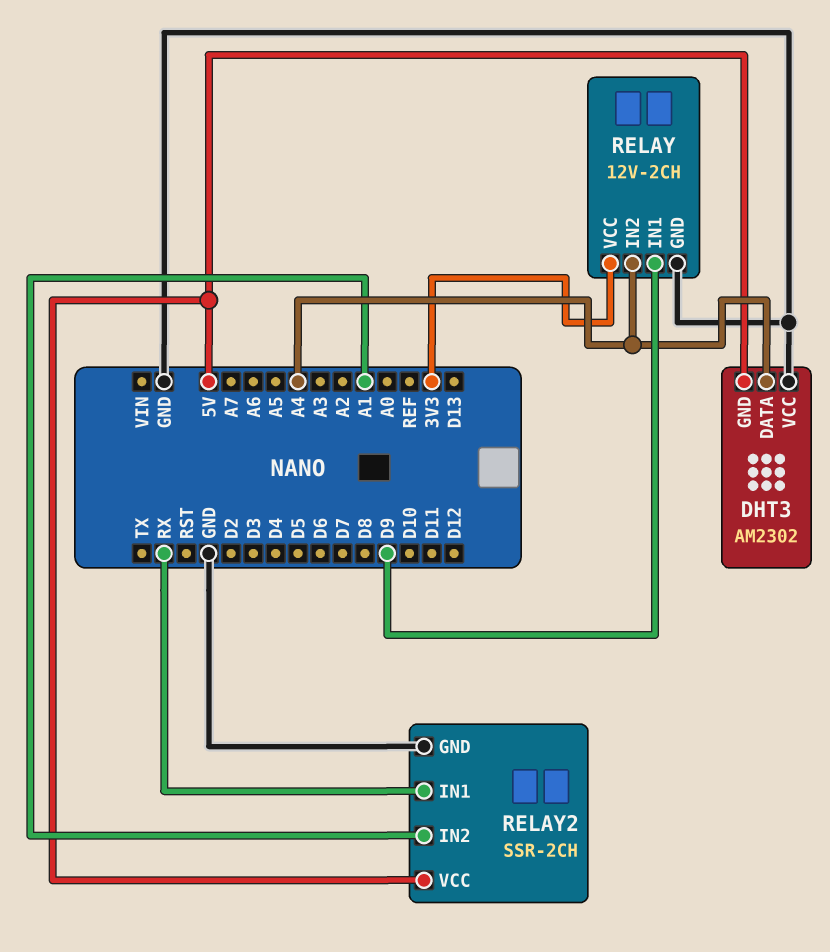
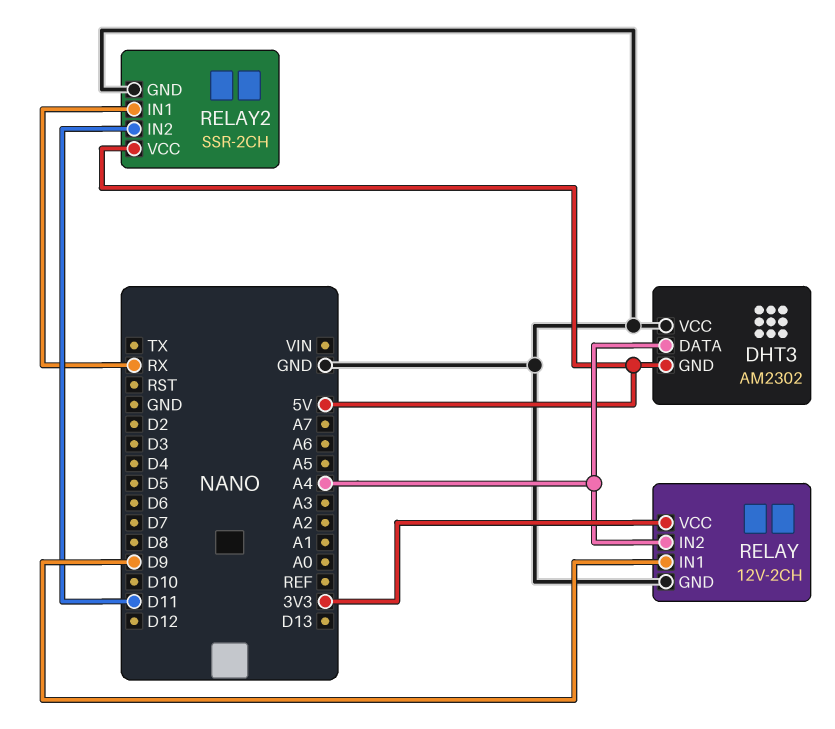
RELAY2 pin IN2: A1 -> D11

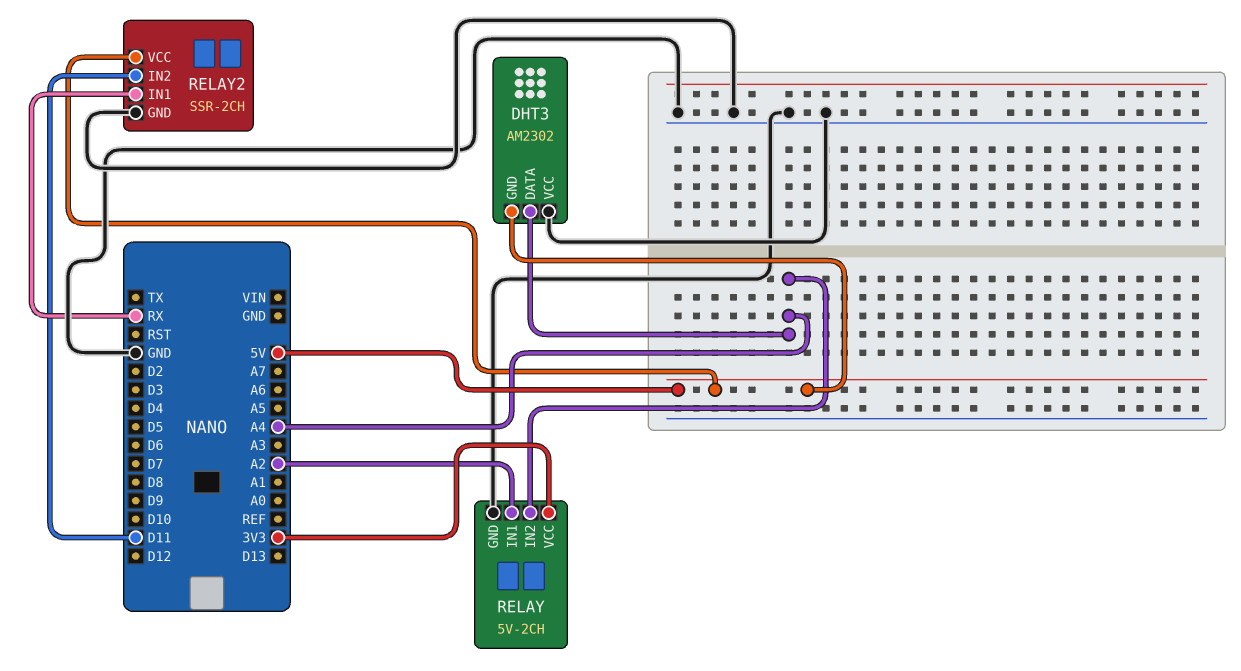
RELAY: 12V-2CH -> 5V-2CH
RELAY pin IN1: D9 -> A2

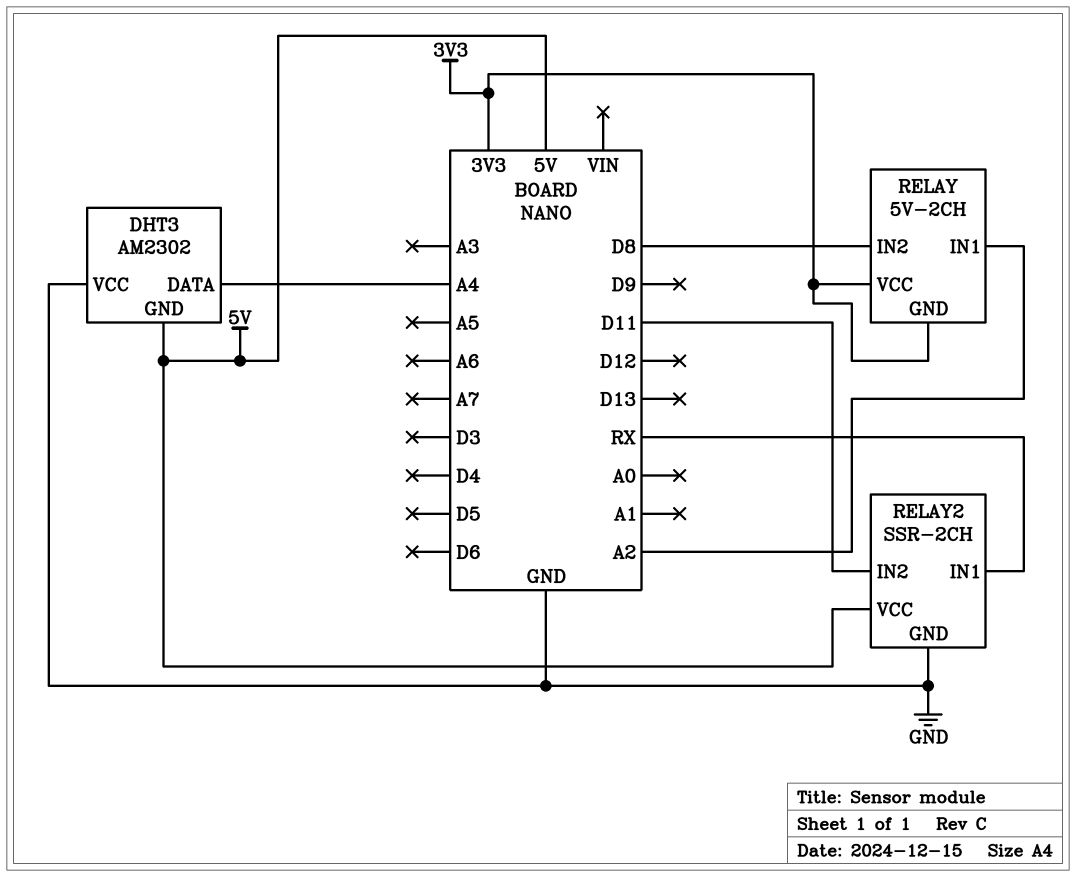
RELAY pin GND: GND -> 3V3
RELAY pin IN2: A4 -> D8

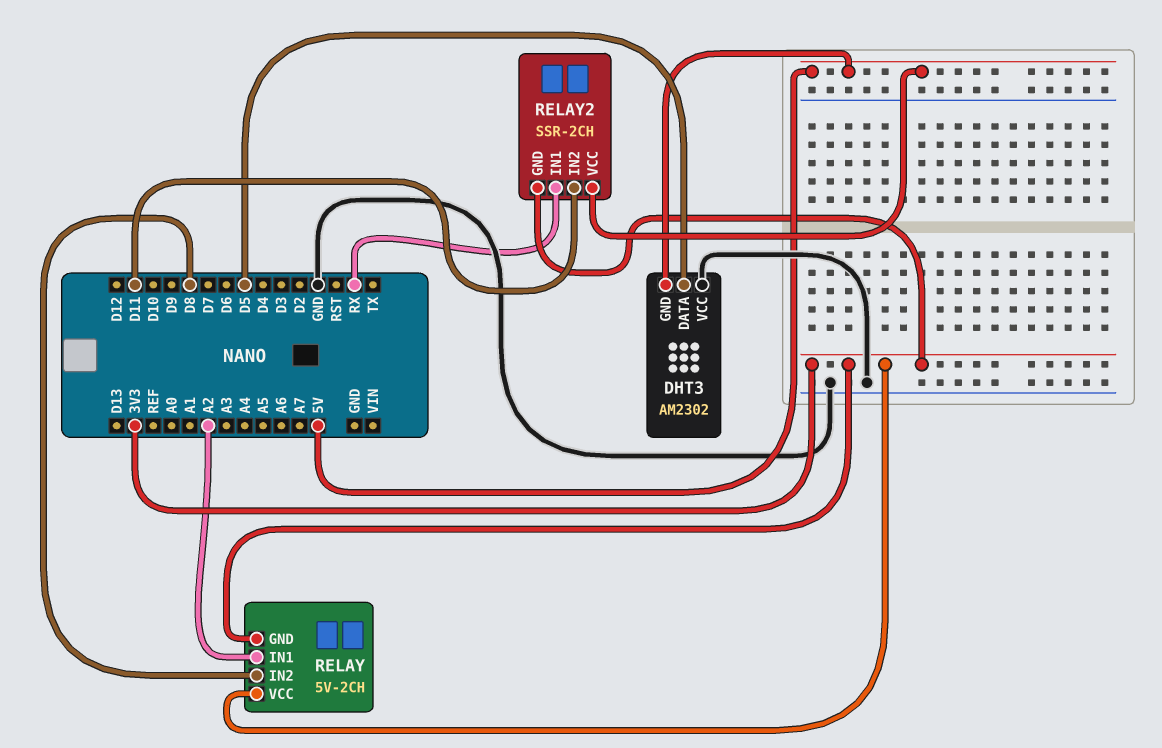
DHT3 pin DATA: A4 -> D5
RELAY2 pin GND: GND -> 3V3

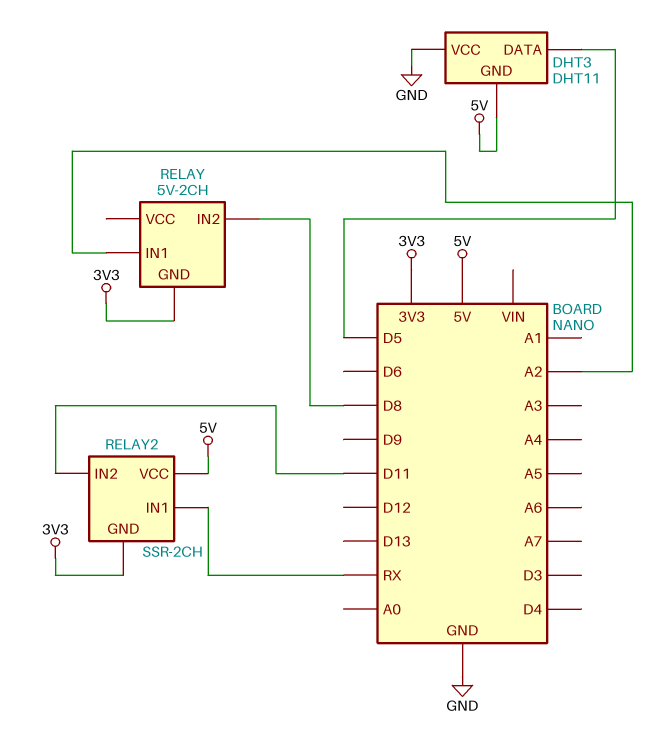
DHT3: AM2302 -> DHT11
RELAY pin VCC: 3V3 -> none

